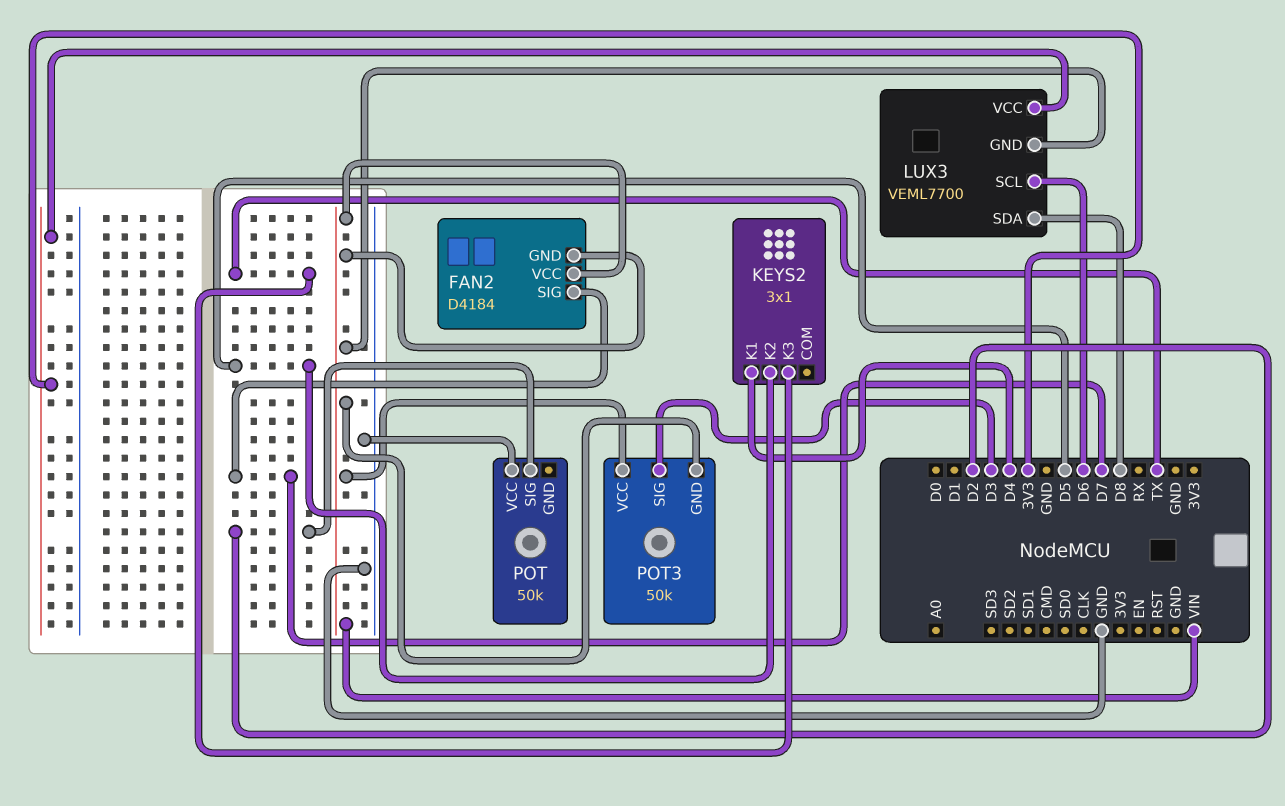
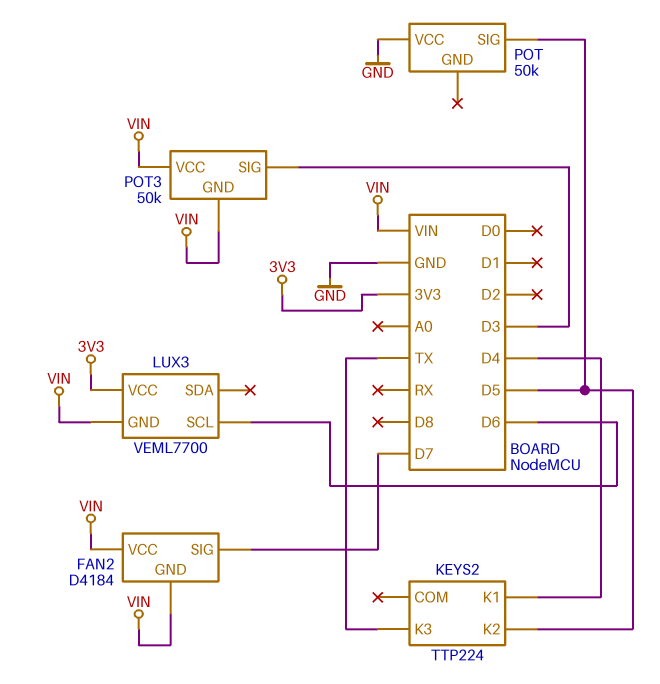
KEYS2: 3x1 -> TTP224
LUX3 pin SDA: D8 -> none
POT pin SIG: D2 -> D5

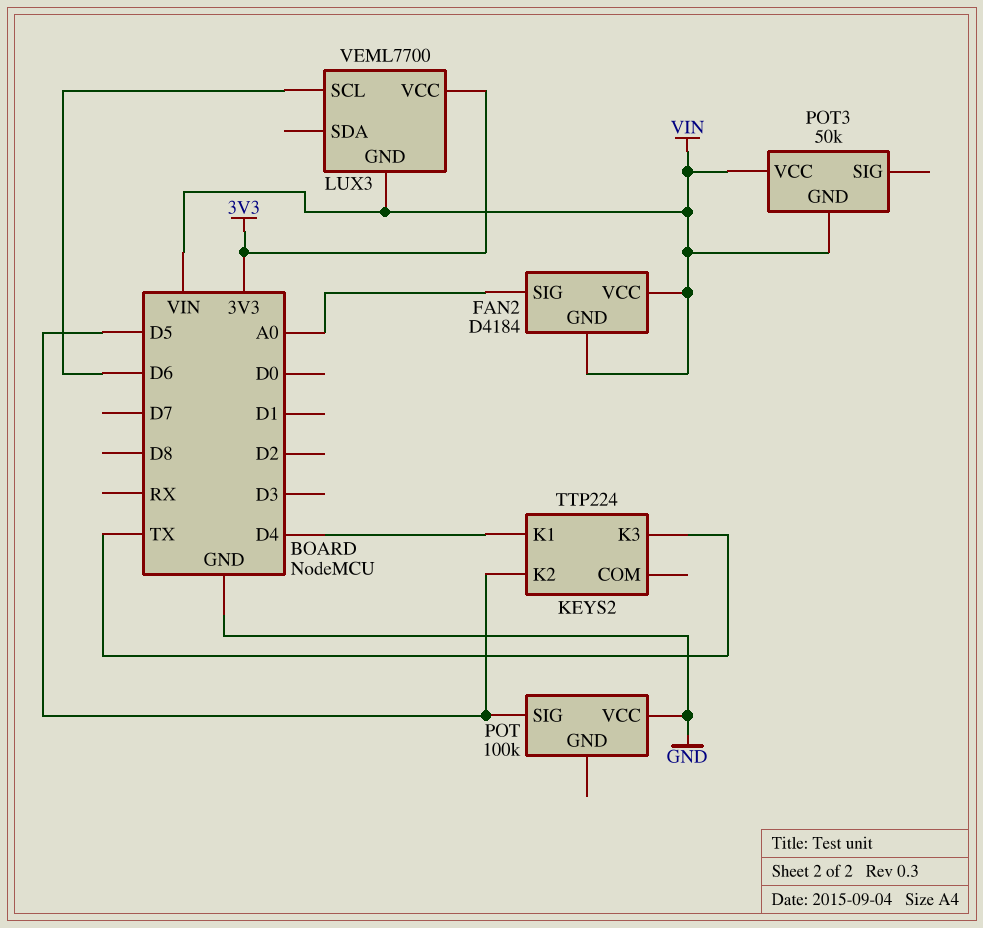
FAN2 pin SIG: D7 -> A0
POT: 50k -> 100k
POT3 pin SIG: D3 -> none

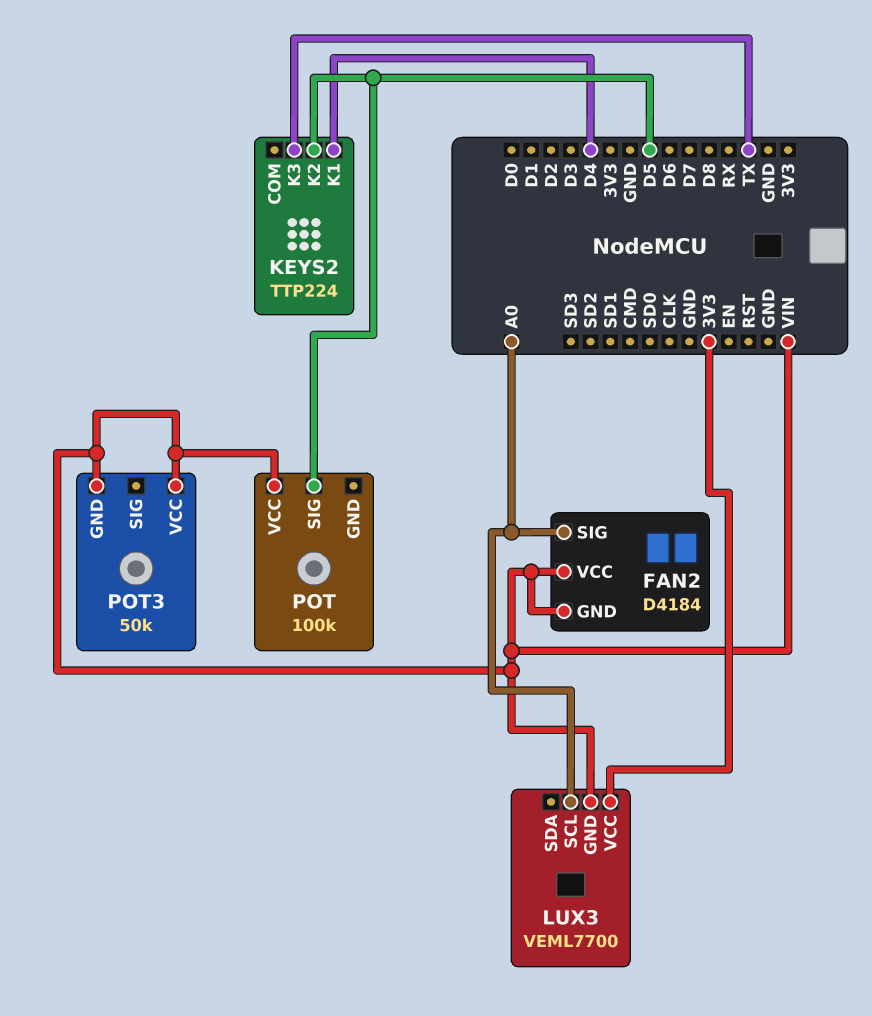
LUX3 pin SCL: D6 -> A0
POT pin VCC: GND -> VIN

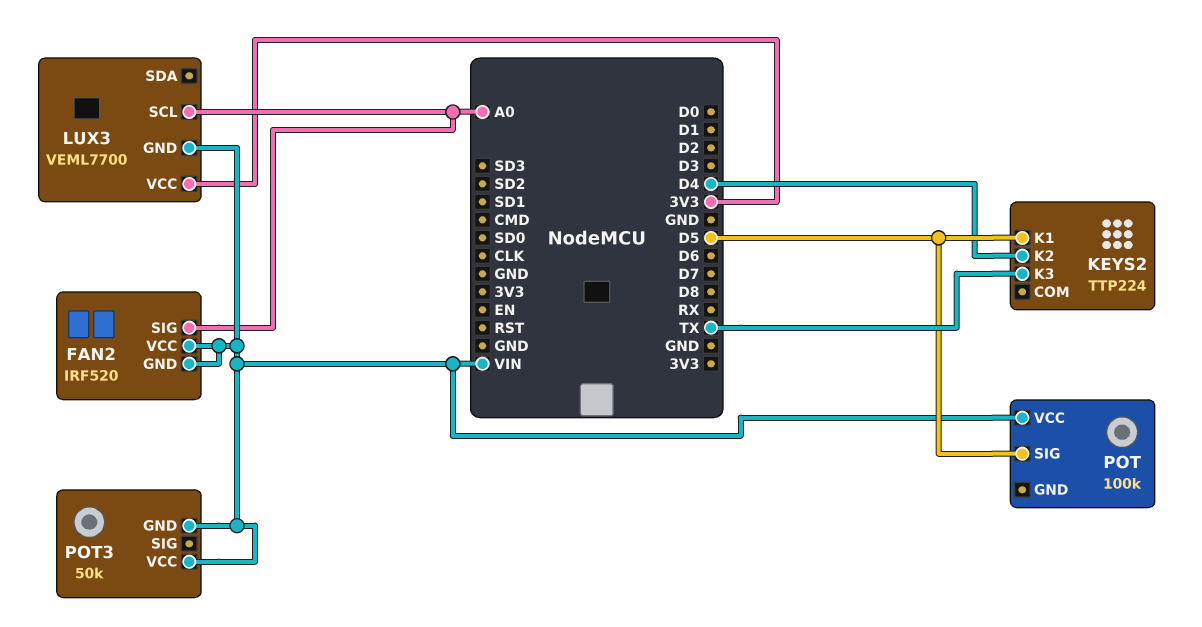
FAN2: D4184 -> IRF520
KEYS2 pin K1: D4 -> D5
KEYS2 pin K2: D5 -> D4

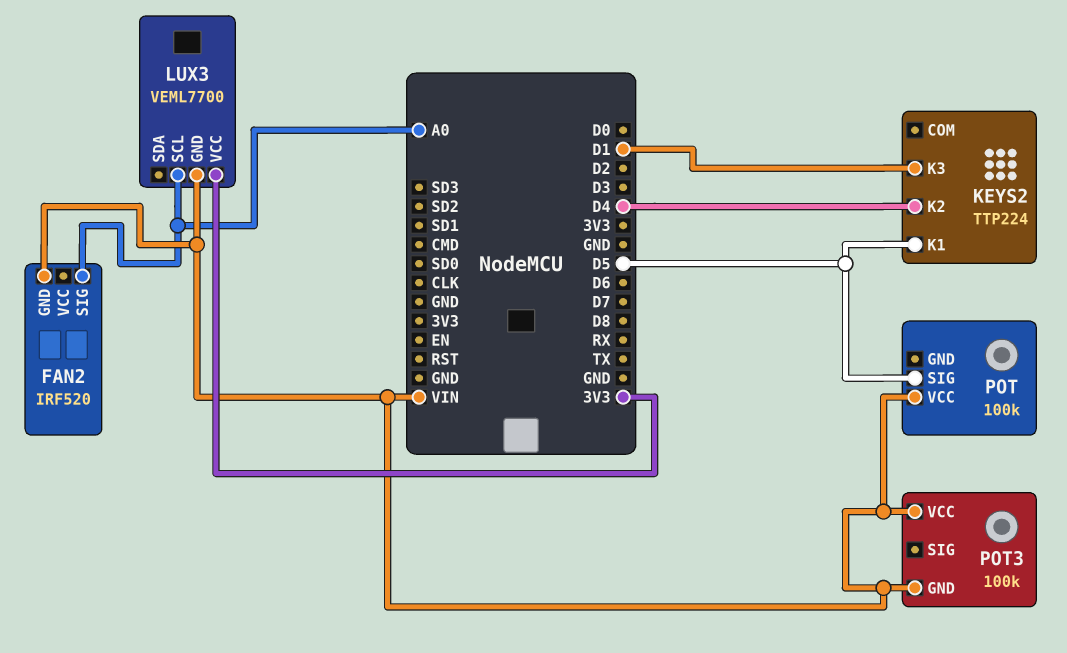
FAN2 pin VCC: VIN -> none
KEYS2 pin K3: TX -> D1
POT3: 50k -> 100k

